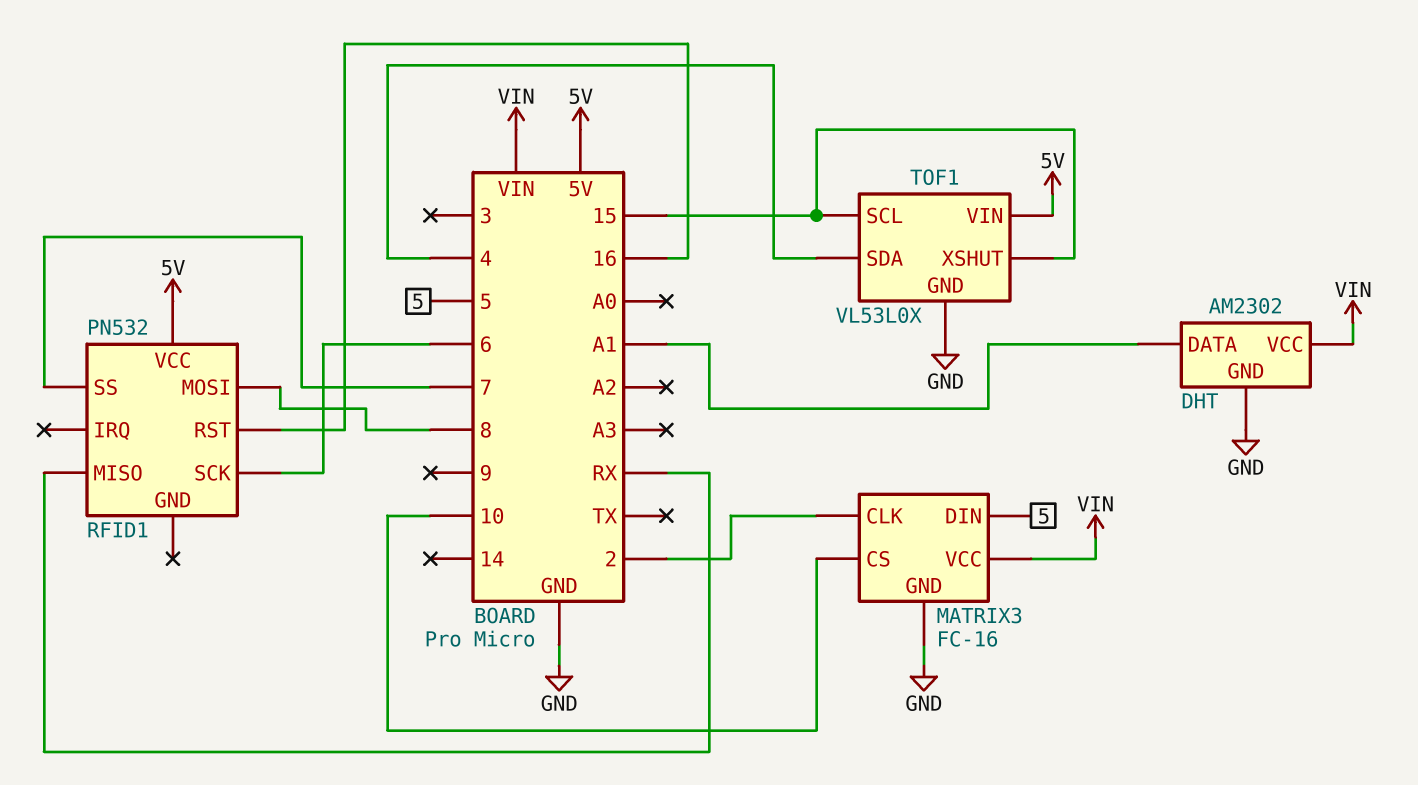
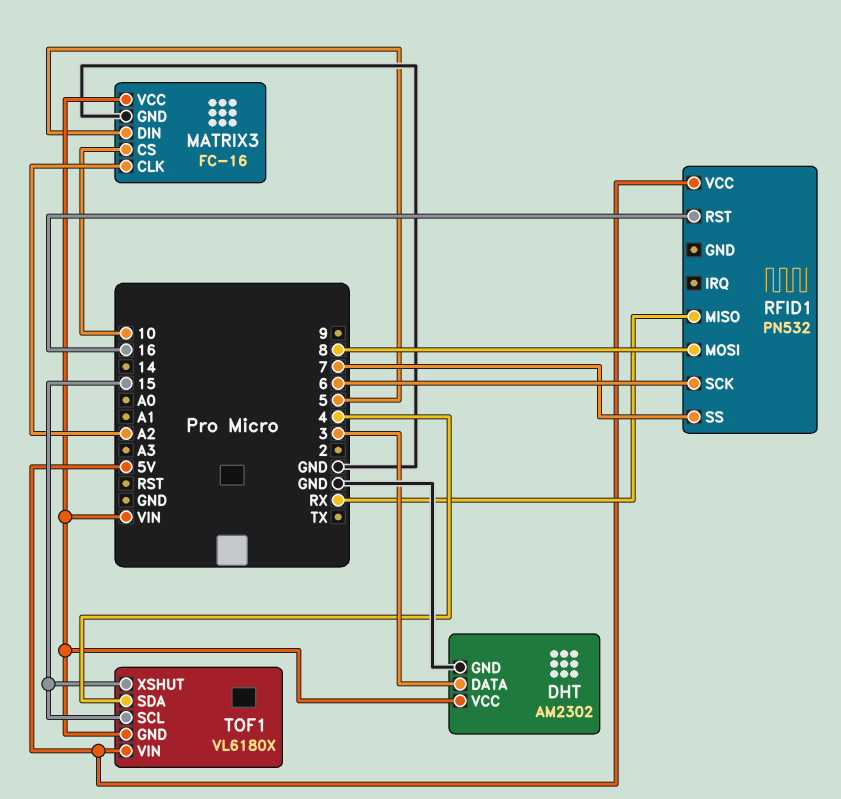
DHT pin DATA: A1 -> 3
MATRIX3 pin CLK: 2 -> A2
TOF1: VL53L0X -> VL6180X
TOF1 pin GND: GND -> VIN

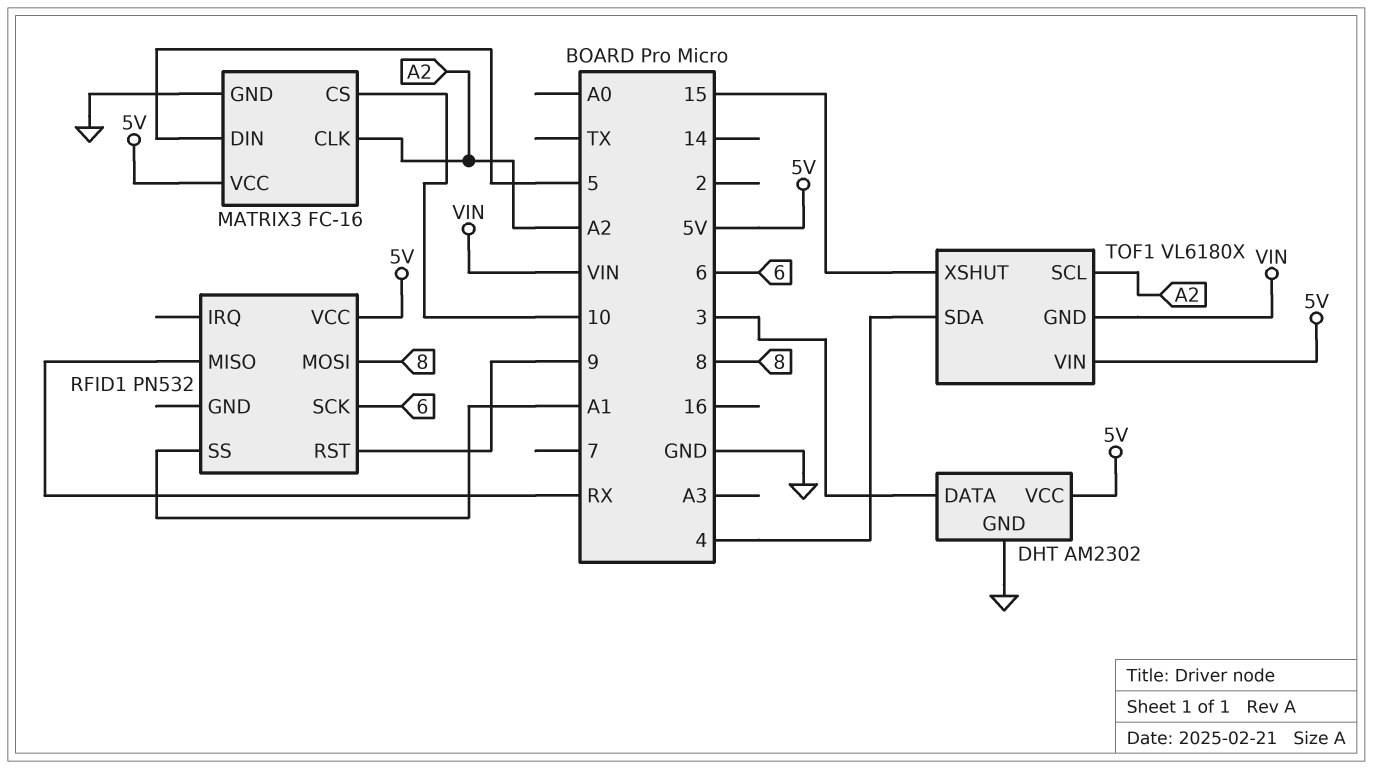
DHT pin VCC: VIN -> 5V
MATRIX3 pin VCC: VIN -> 5V
RFID1 pin RST: 16 -> 9
RFID1 pin SS: 7 -> A1
TOF1 pin SCL: 15 -> A2

